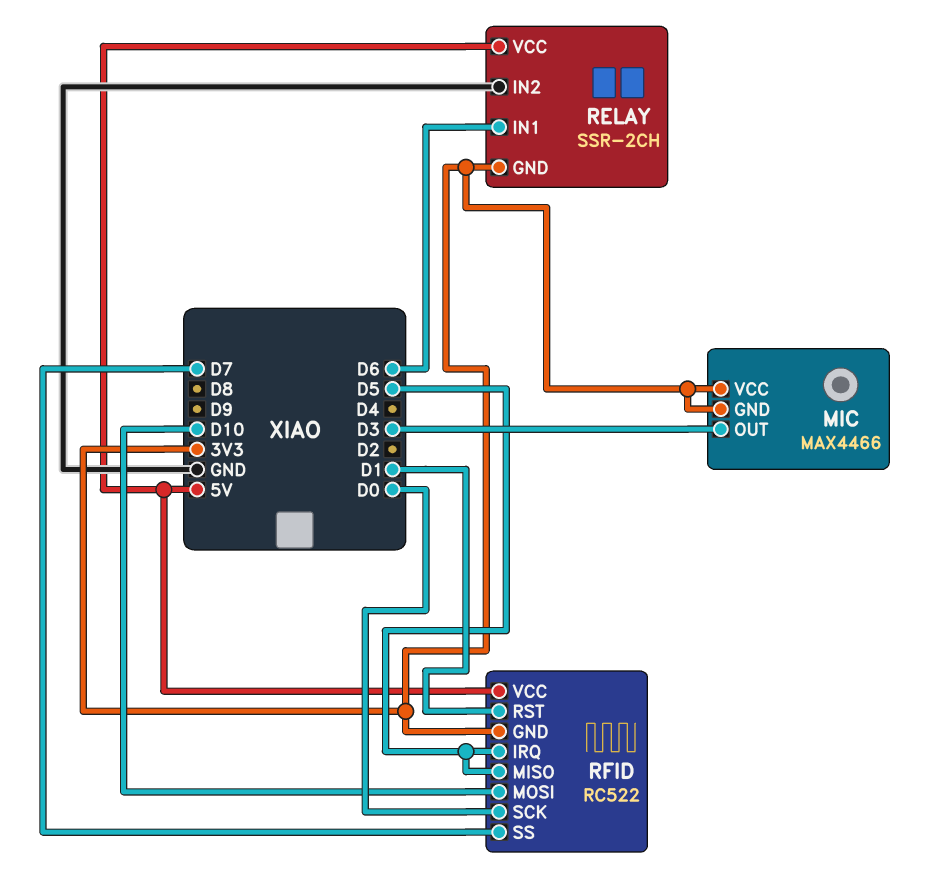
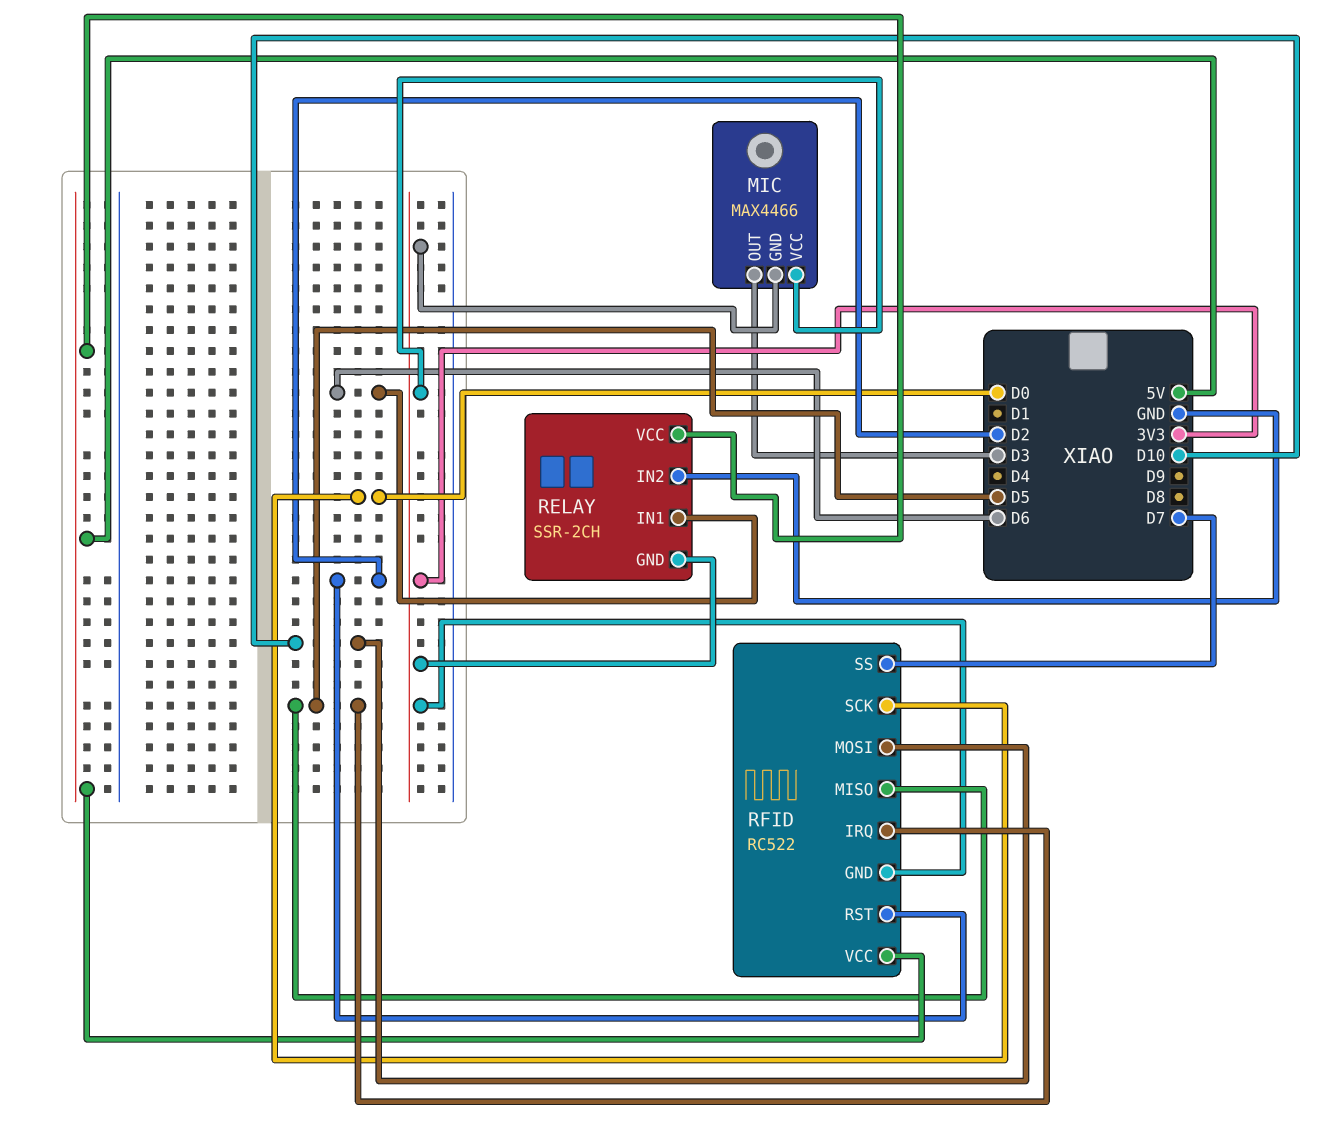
RFID pin RST: D1 -> D2

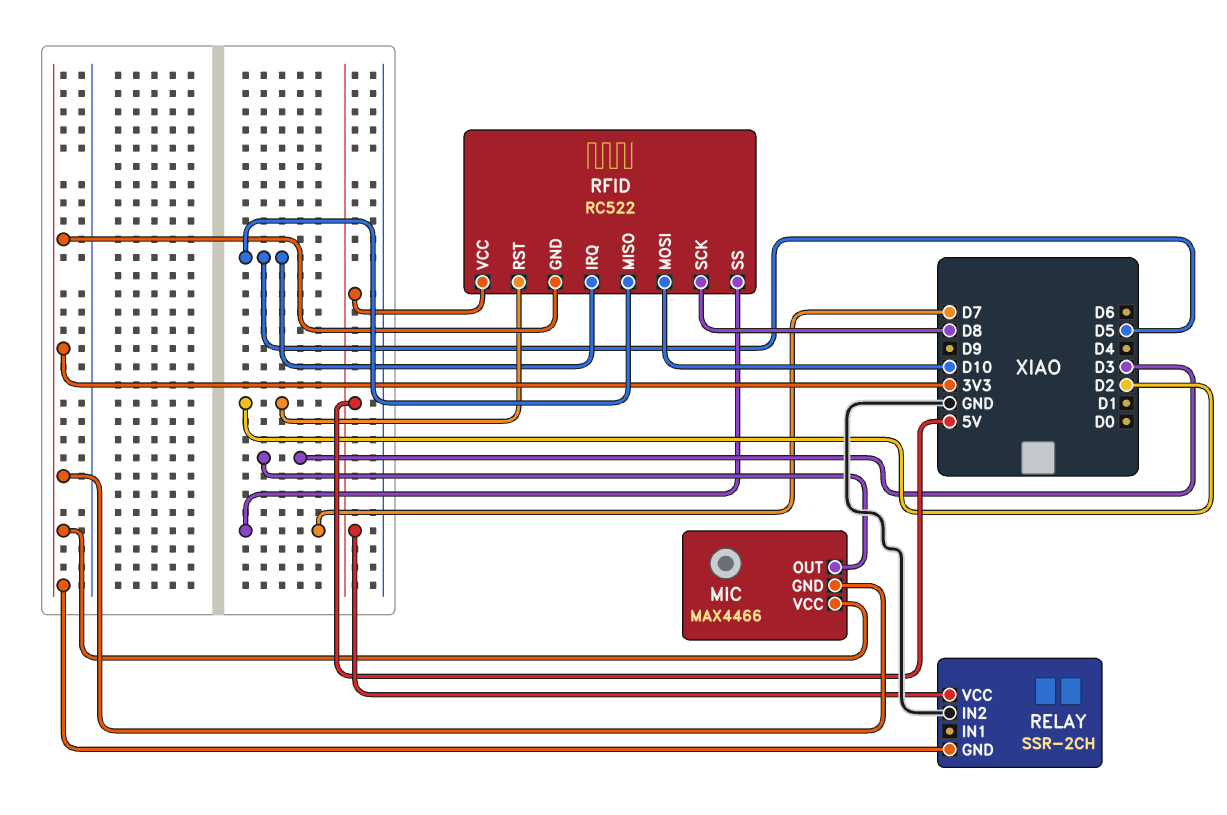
RELAY pin IN1: D6 -> none
RFID pin SCK: D0 -> D8

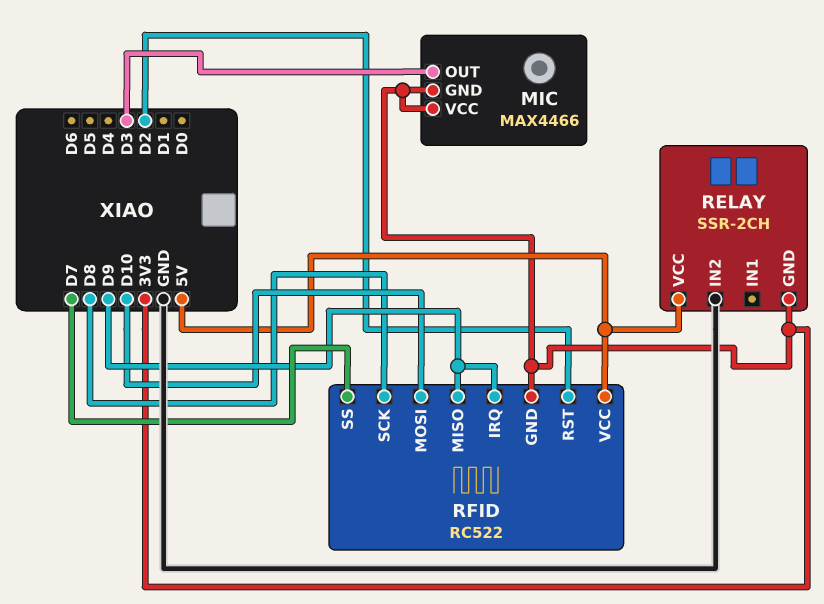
RFID pin IRQ: D5 -> D9
RFID pin MISO: D5 -> D9

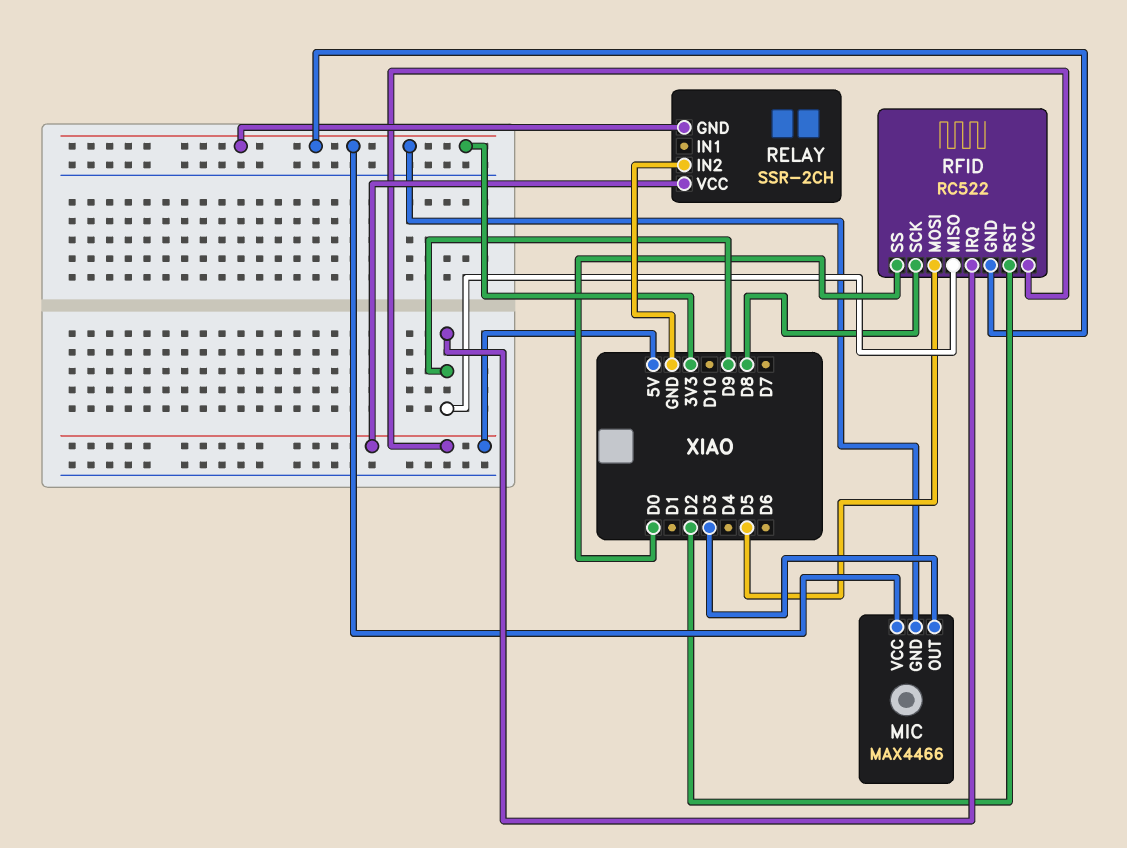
RFID pin MOSI: D10 -> D5
RFID pin SS: D7 -> D0

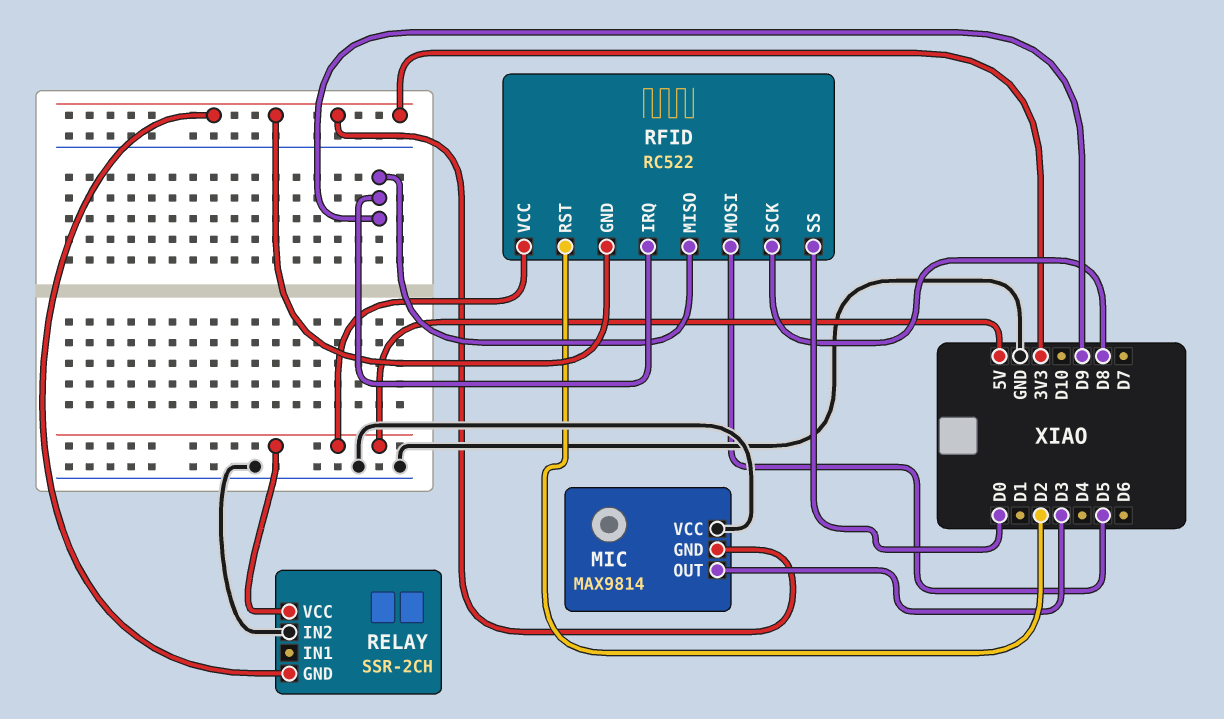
MIC: MAX4466 -> MAX9814
MIC pin VCC: 3V3 -> GND

